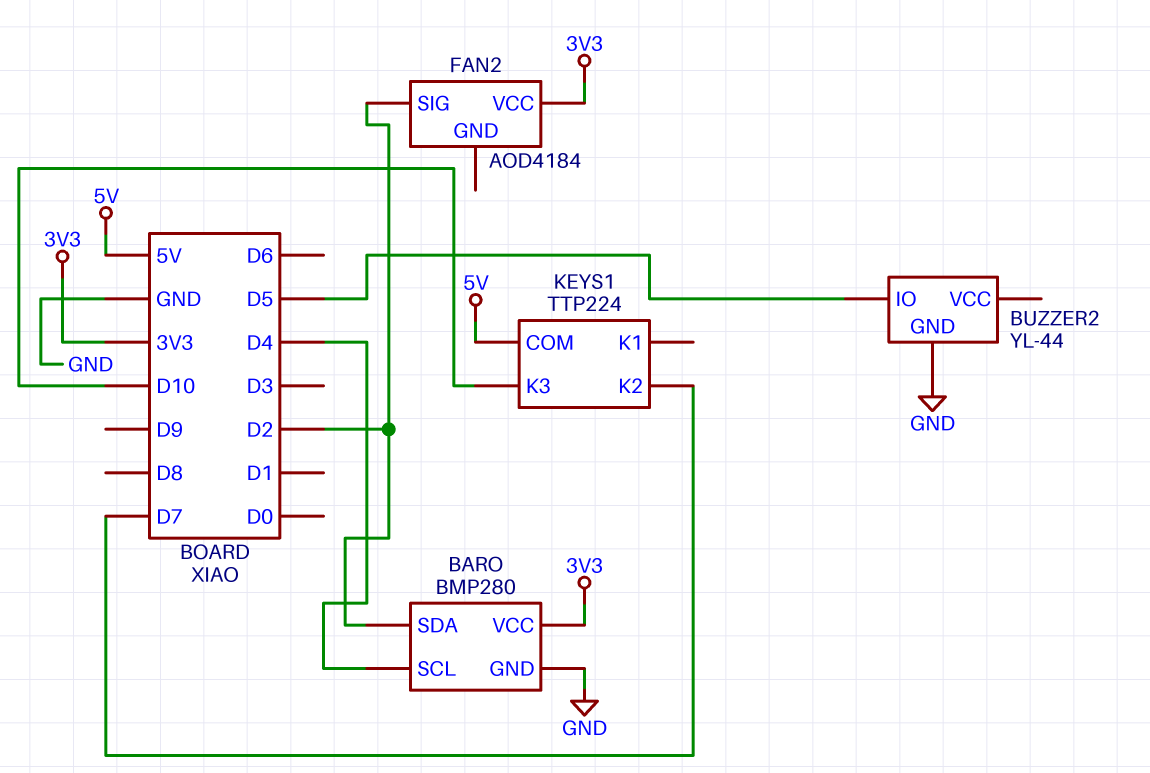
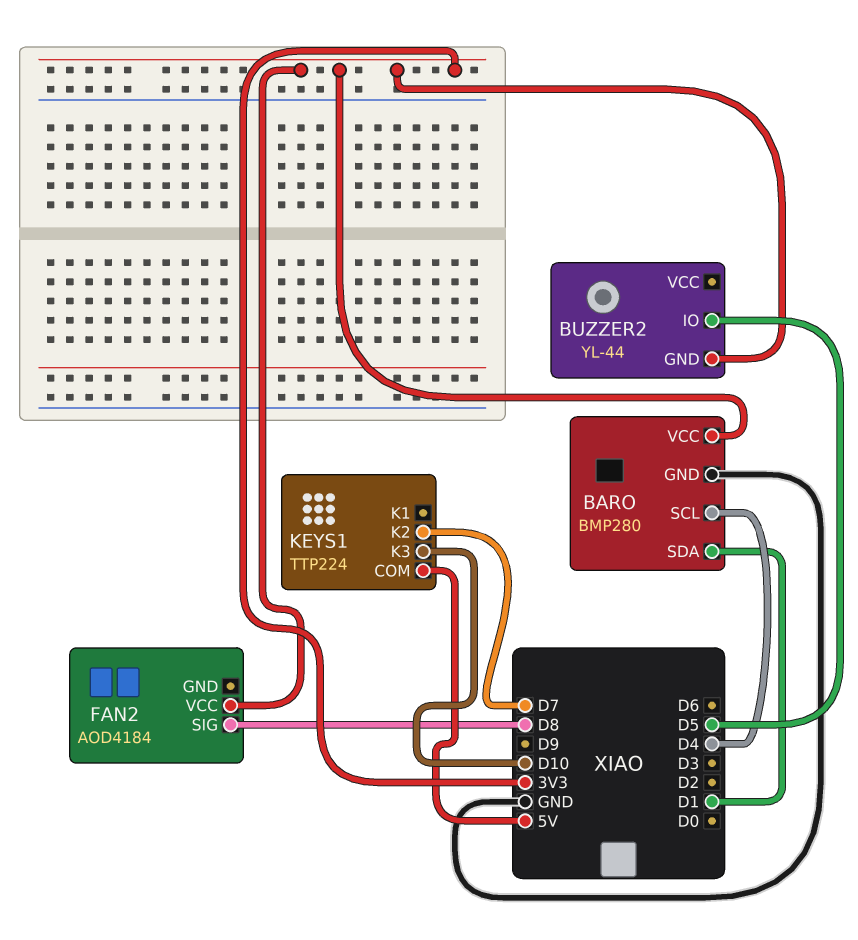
BARO pin SDA: D2 -> D1
BUZZER2 pin GND: GND -> 3V3
FAN2 pin SIG: D2 -> D8

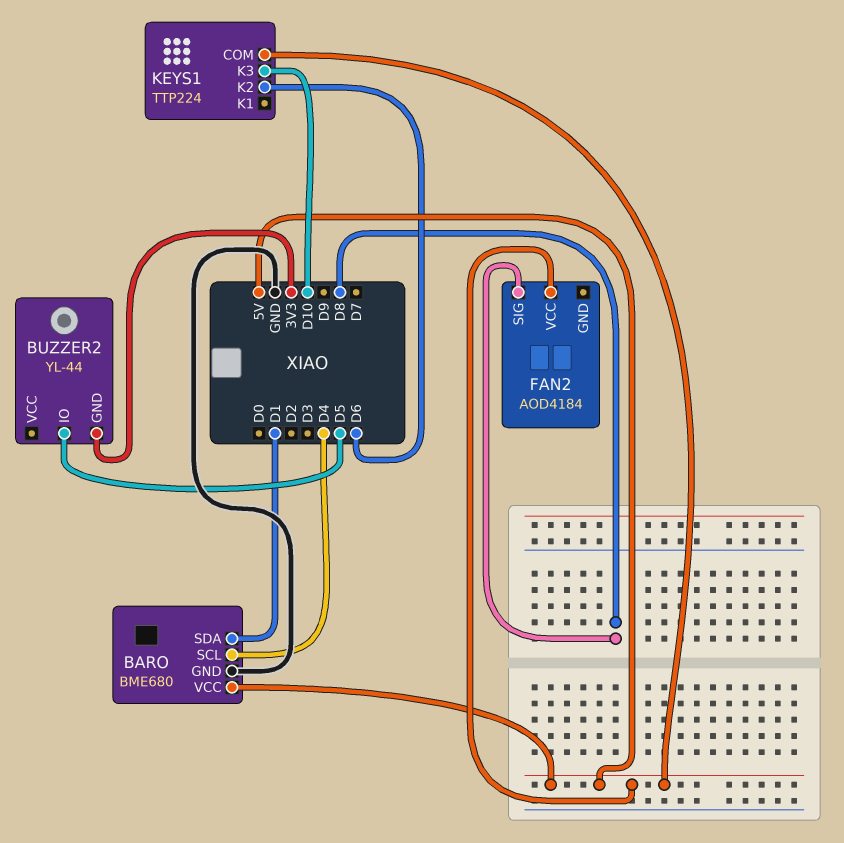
BARO: BMP280 -> BME680
BARO pin VCC: 3V3 -> 5V
FAN2 pin VCC: 3V3 -> 5V
KEYS1 pin K2: D7 -> D6

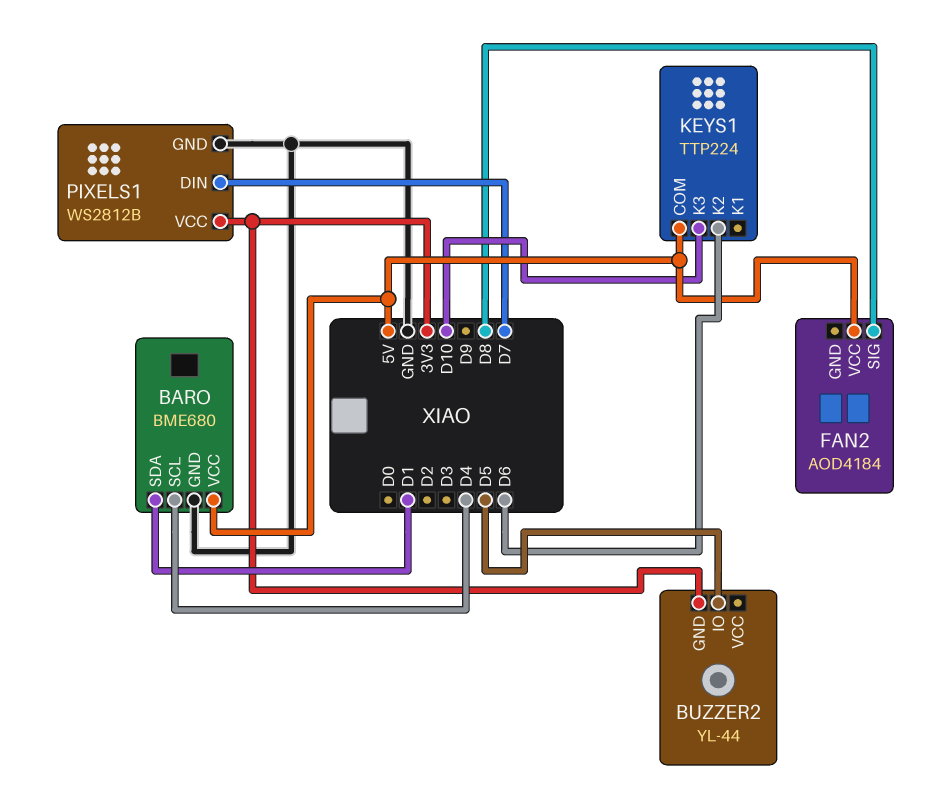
PIXELS1: none -> WS2812B
PIXELS1 pin DIN: none -> D7
PIXELS1 pin GND: none -> GND
PIXELS1 pin VCC: none -> 3V3

